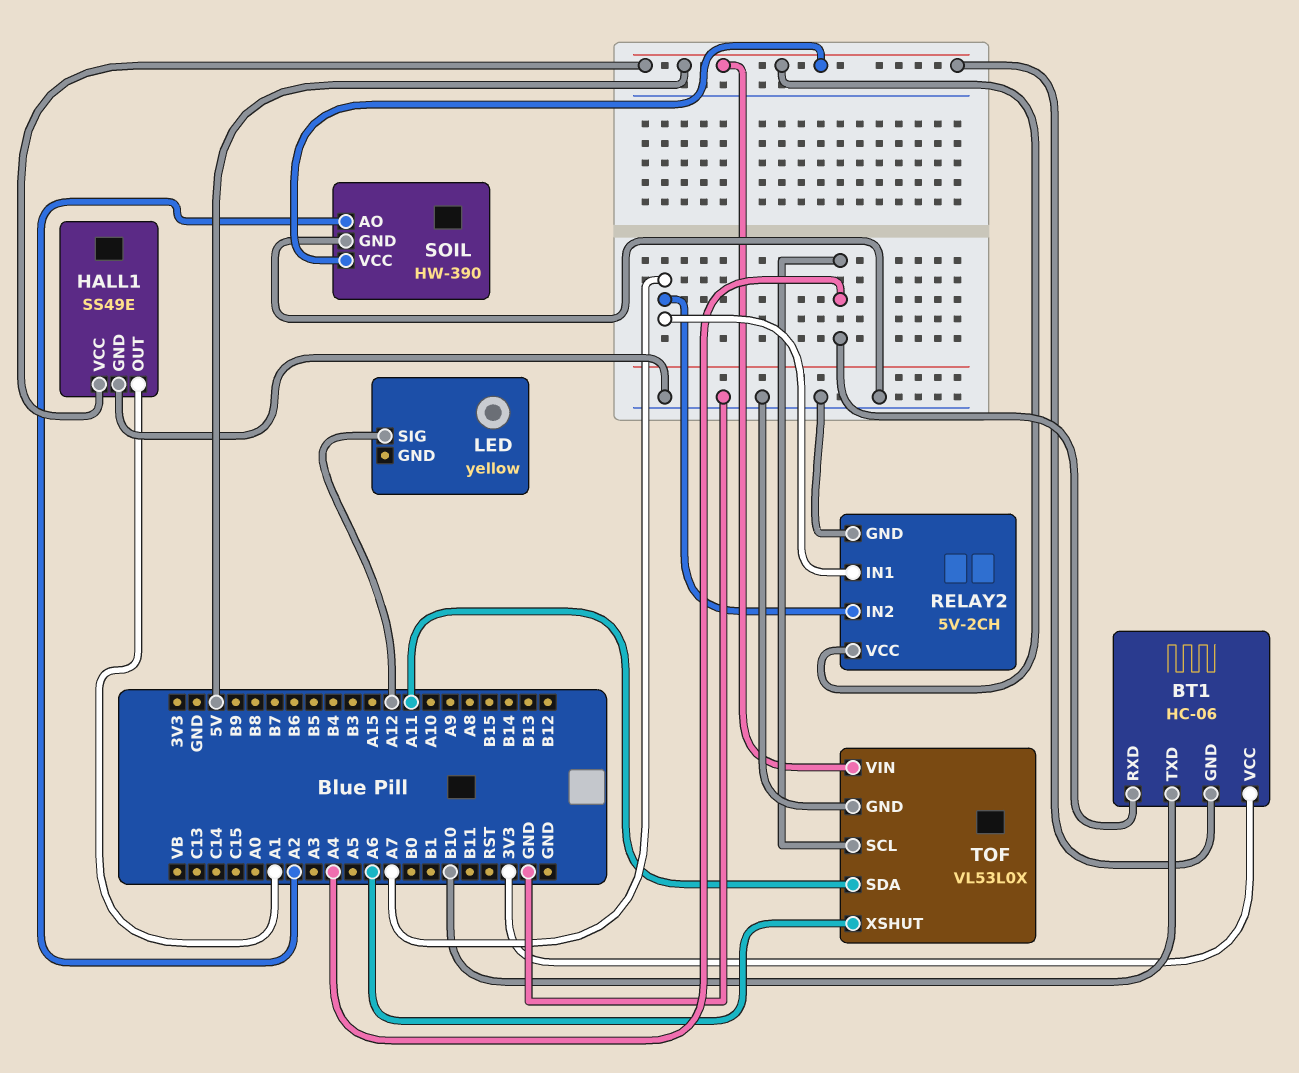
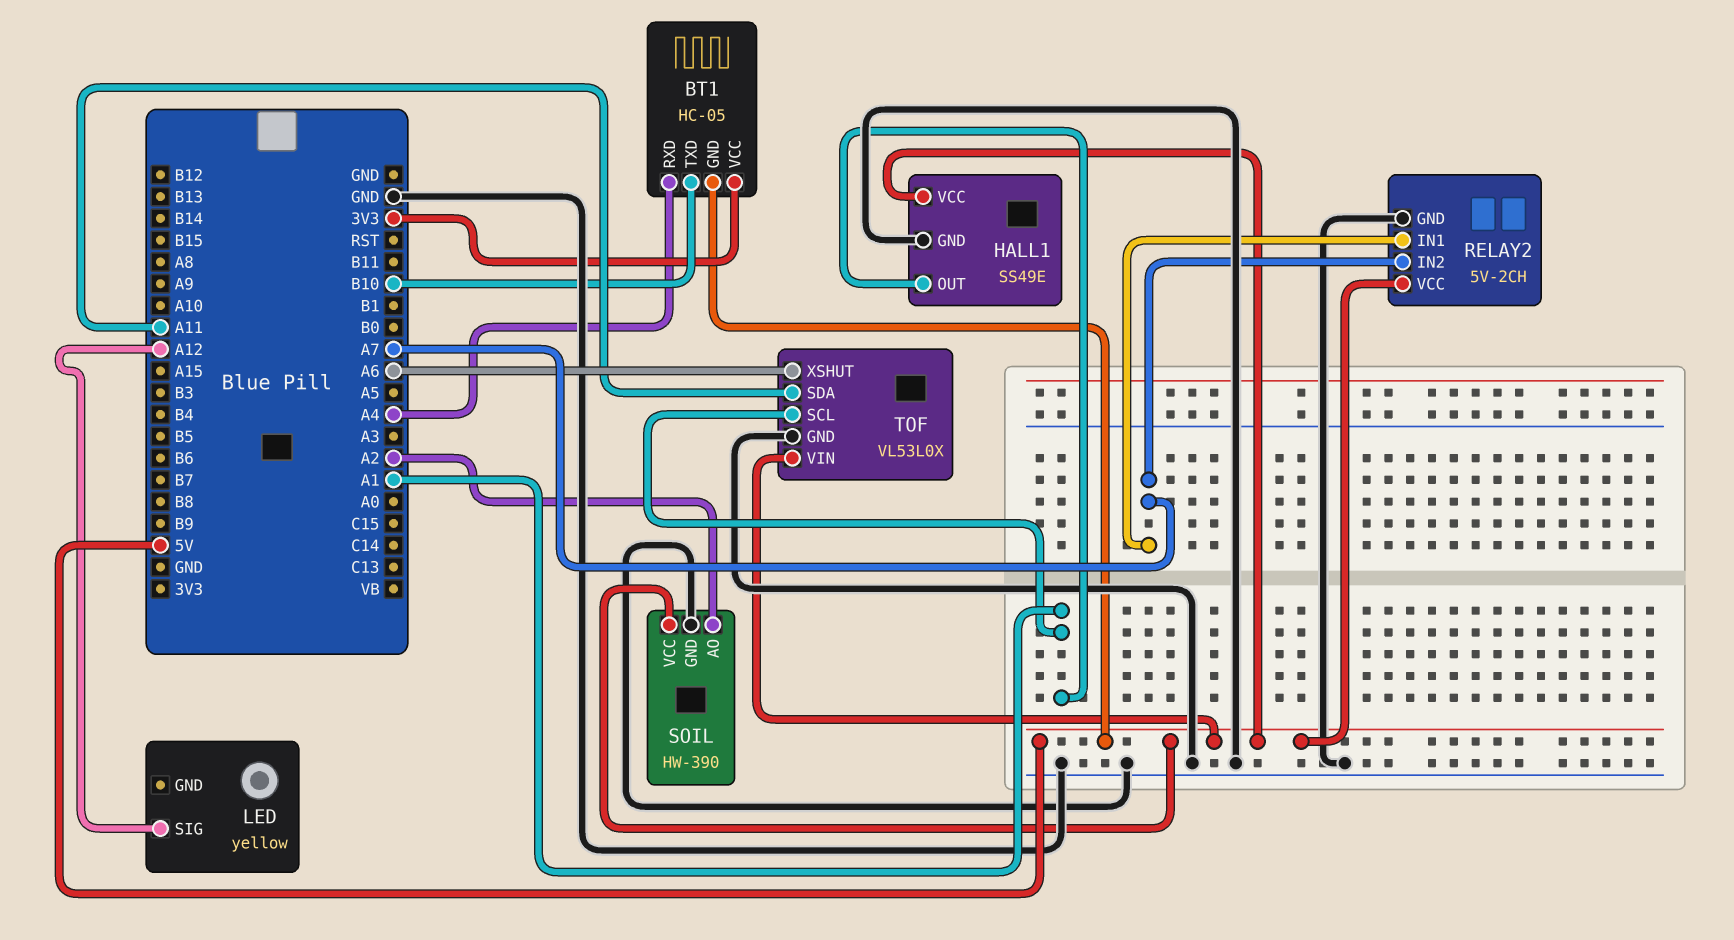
BT1: HC-06 -> HC-05
TOF pin SCL: A4 -> A1

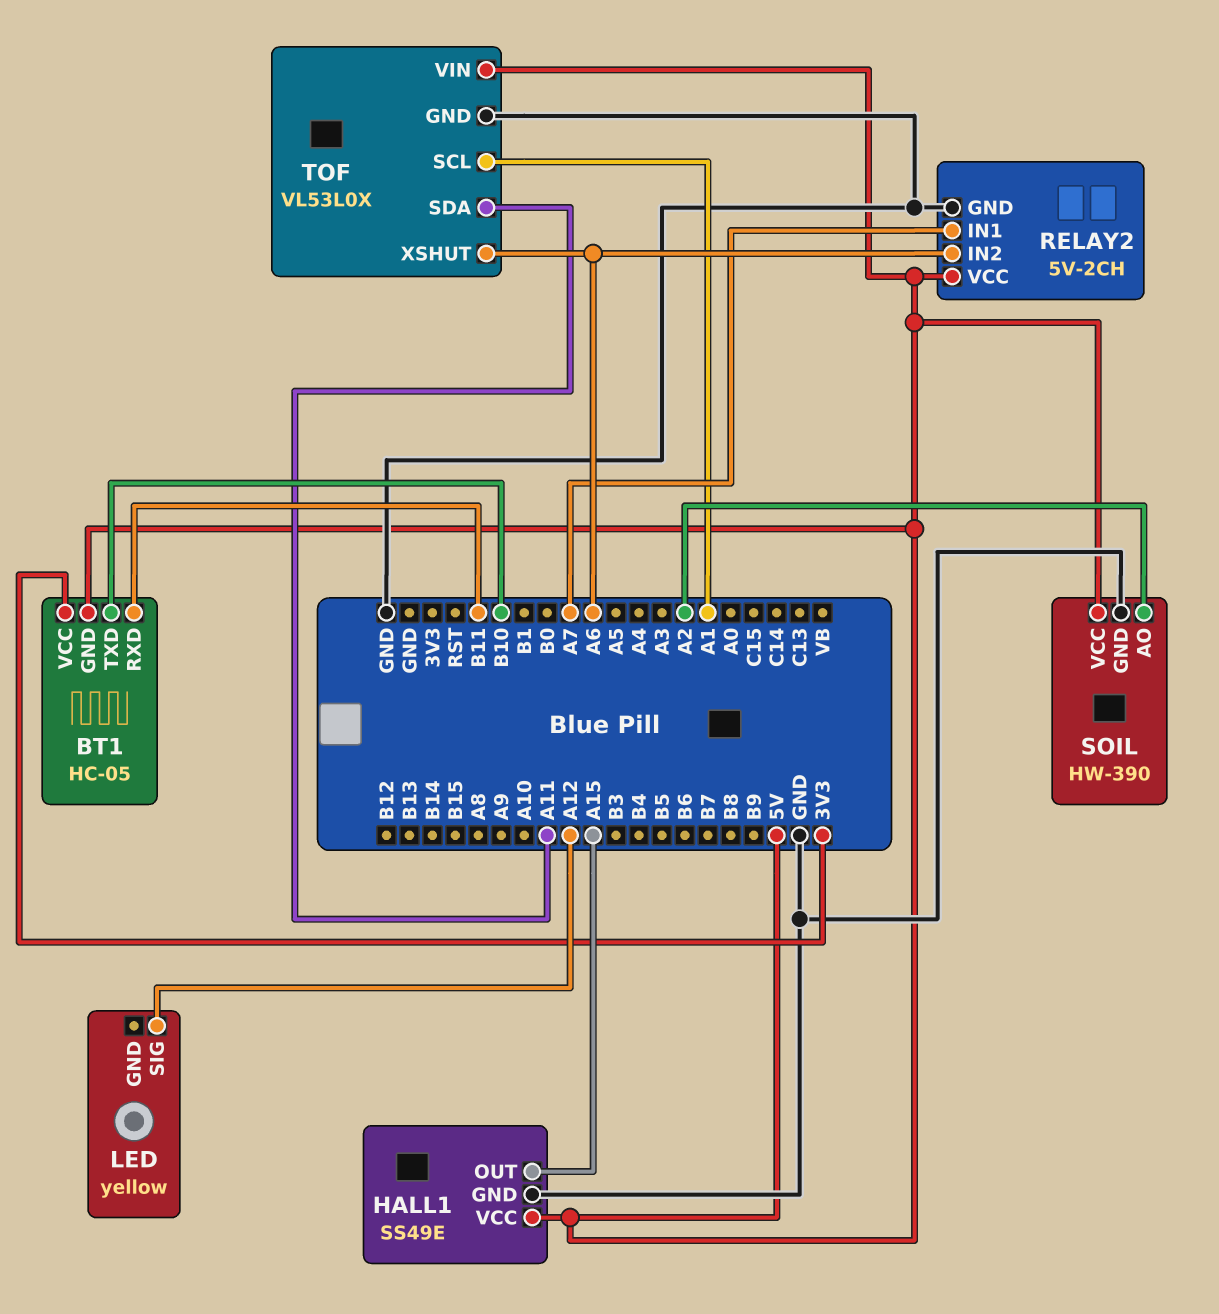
BT1 pin RXD: A4 -> B11
HALL1 pin OUT: A1 -> A15
RELAY2 pin IN2: A7 -> A6

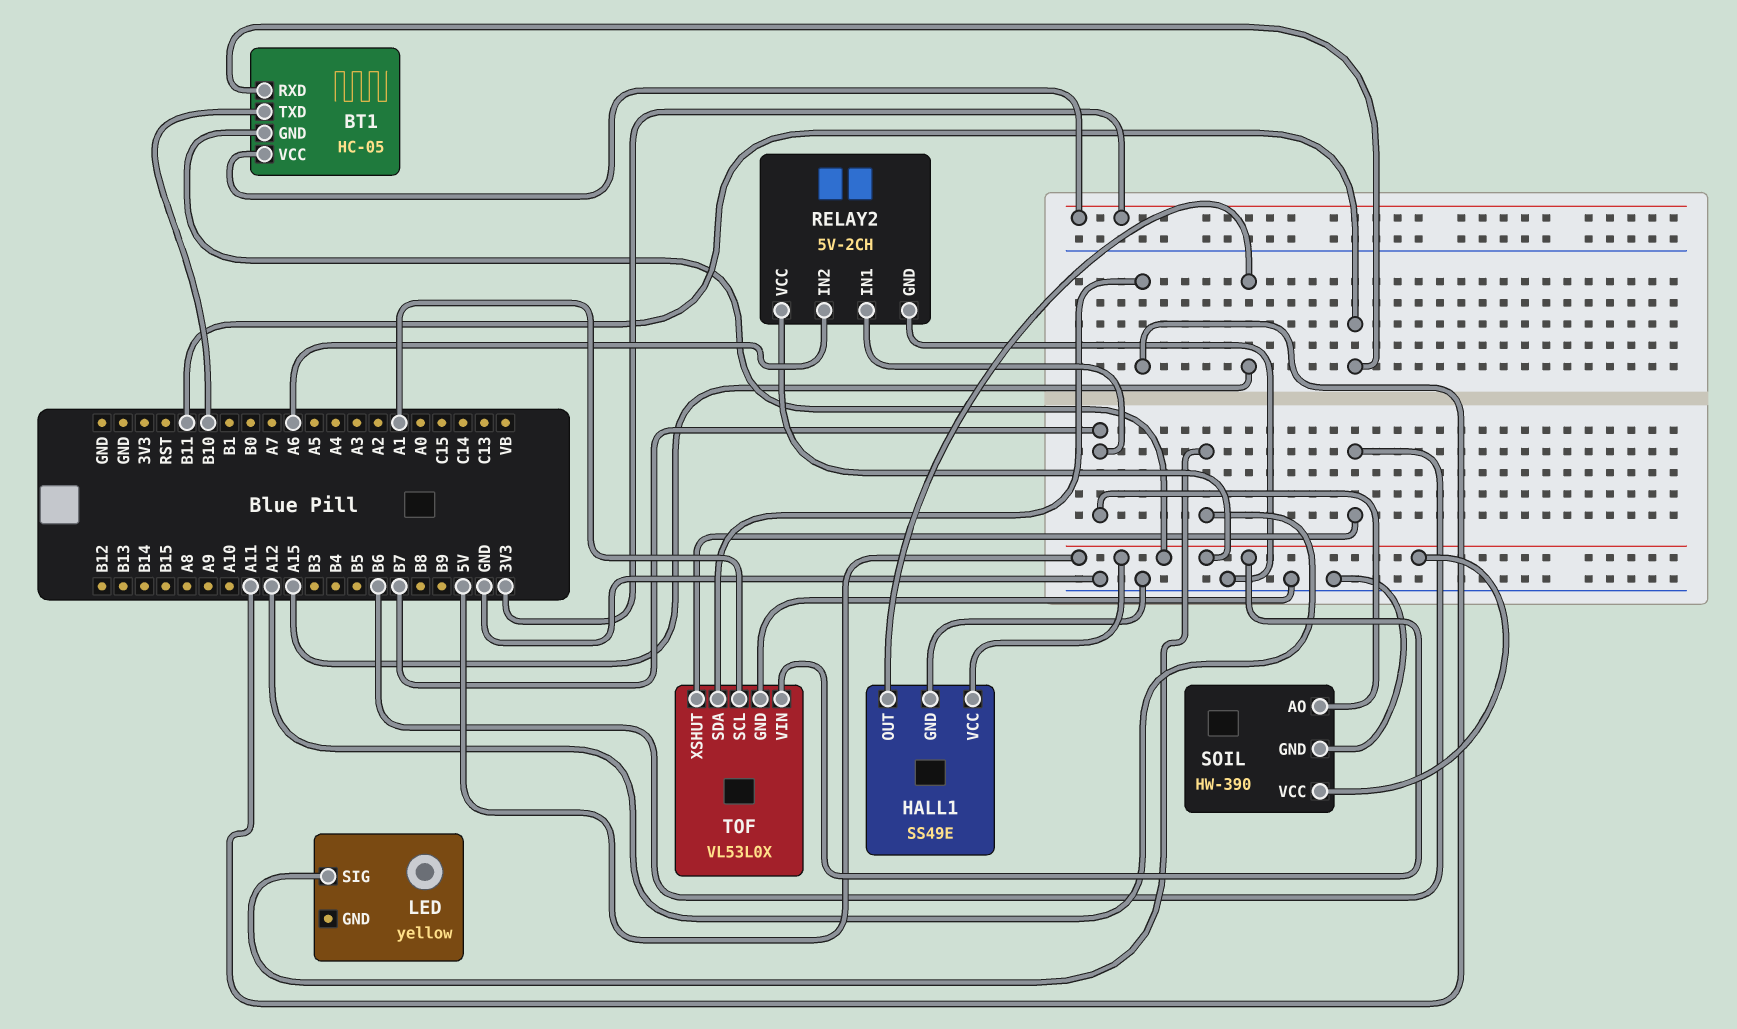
RELAY2 pin IN1: A7 -> B7
SOIL pin AO: A2 -> B7
TOF pin XSHUT: A6 -> B6

